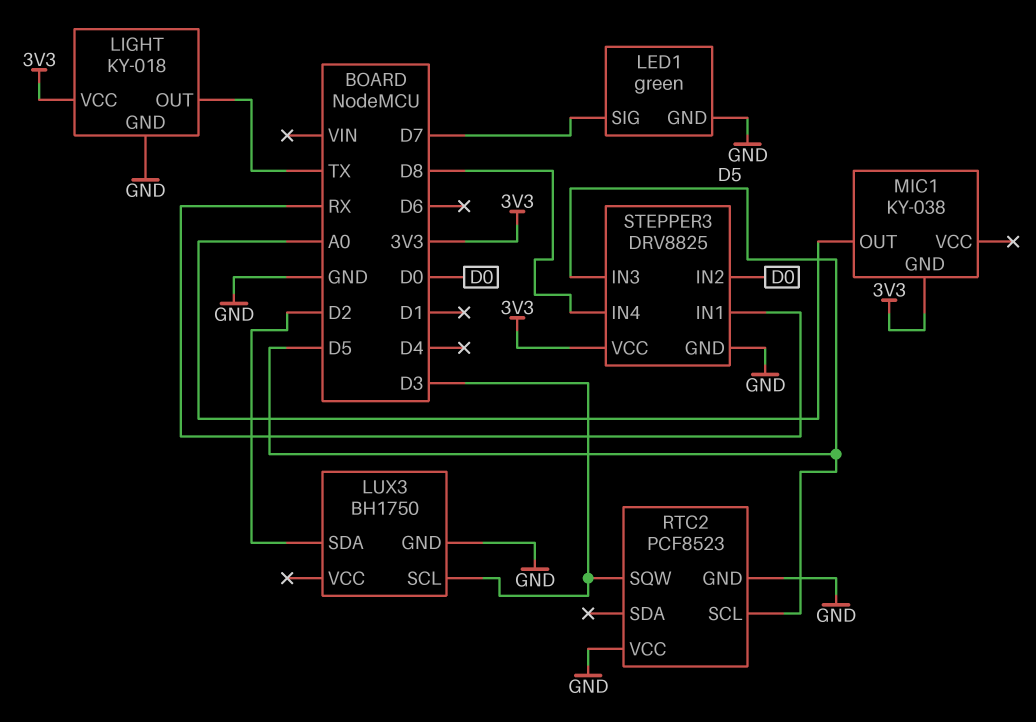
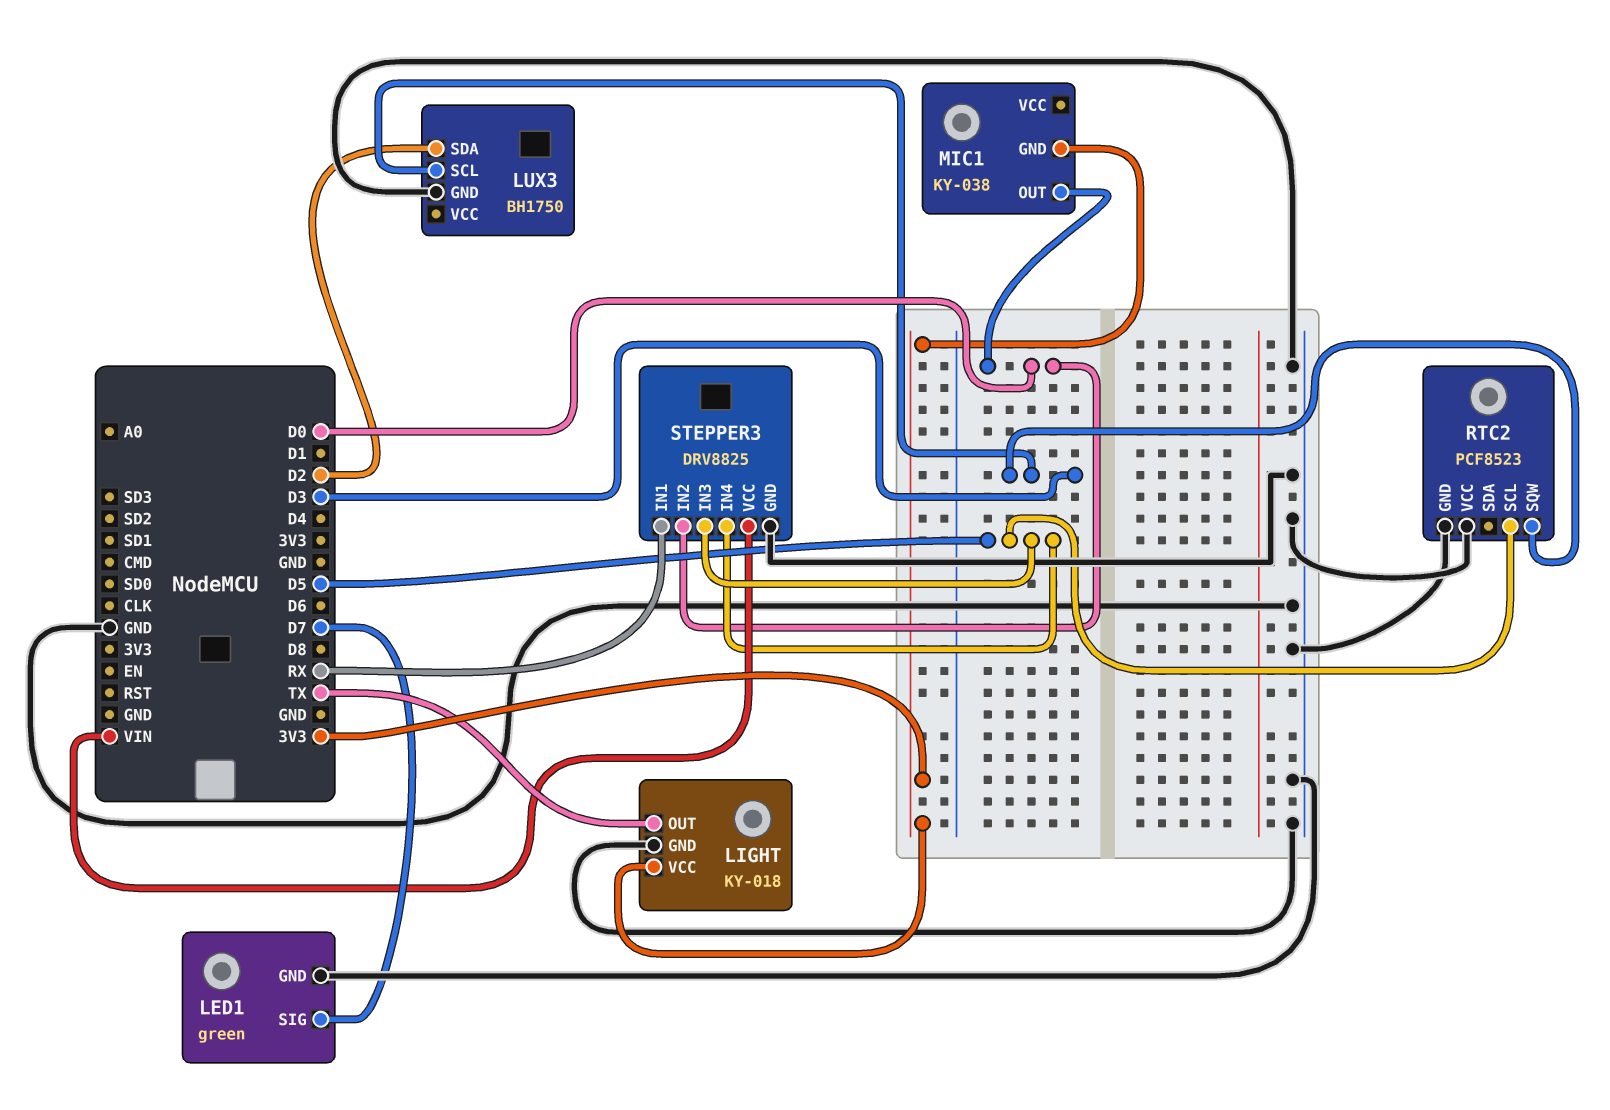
MIC1 pin OUT: A0 -> D0
STEPPER3 pin IN4: D8 -> D5
STEPPER3 pin VCC: 3V3 -> VIN

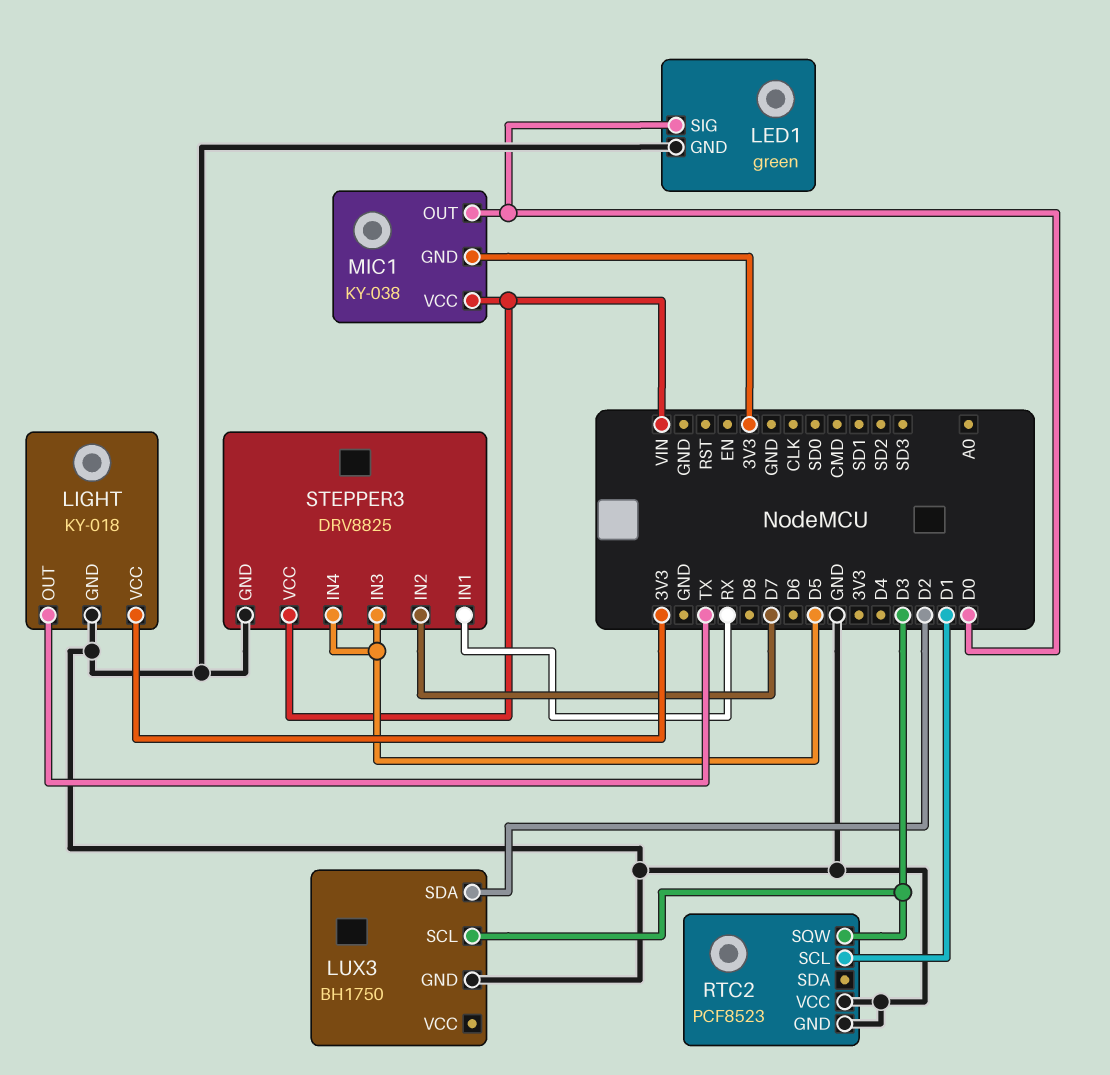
LED1 pin SIG: D7 -> D0
MIC1 pin VCC: none -> VIN
RTC2 pin SCL: D5 -> D1
STEPPER3 pin IN2: D0 -> D7

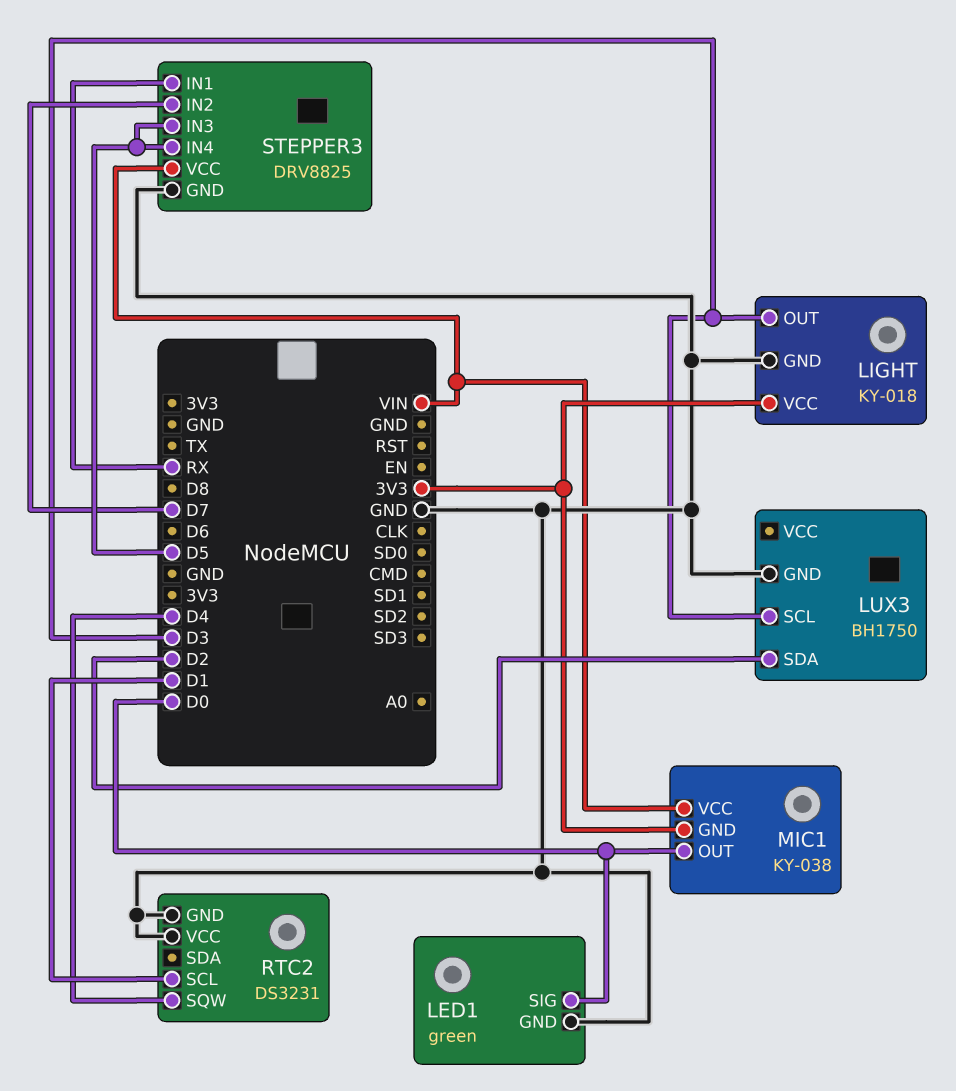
LIGHT pin OUT: TX -> D3
RTC2: PCF8523 -> DS3231
RTC2 pin SQW: D3 -> D4

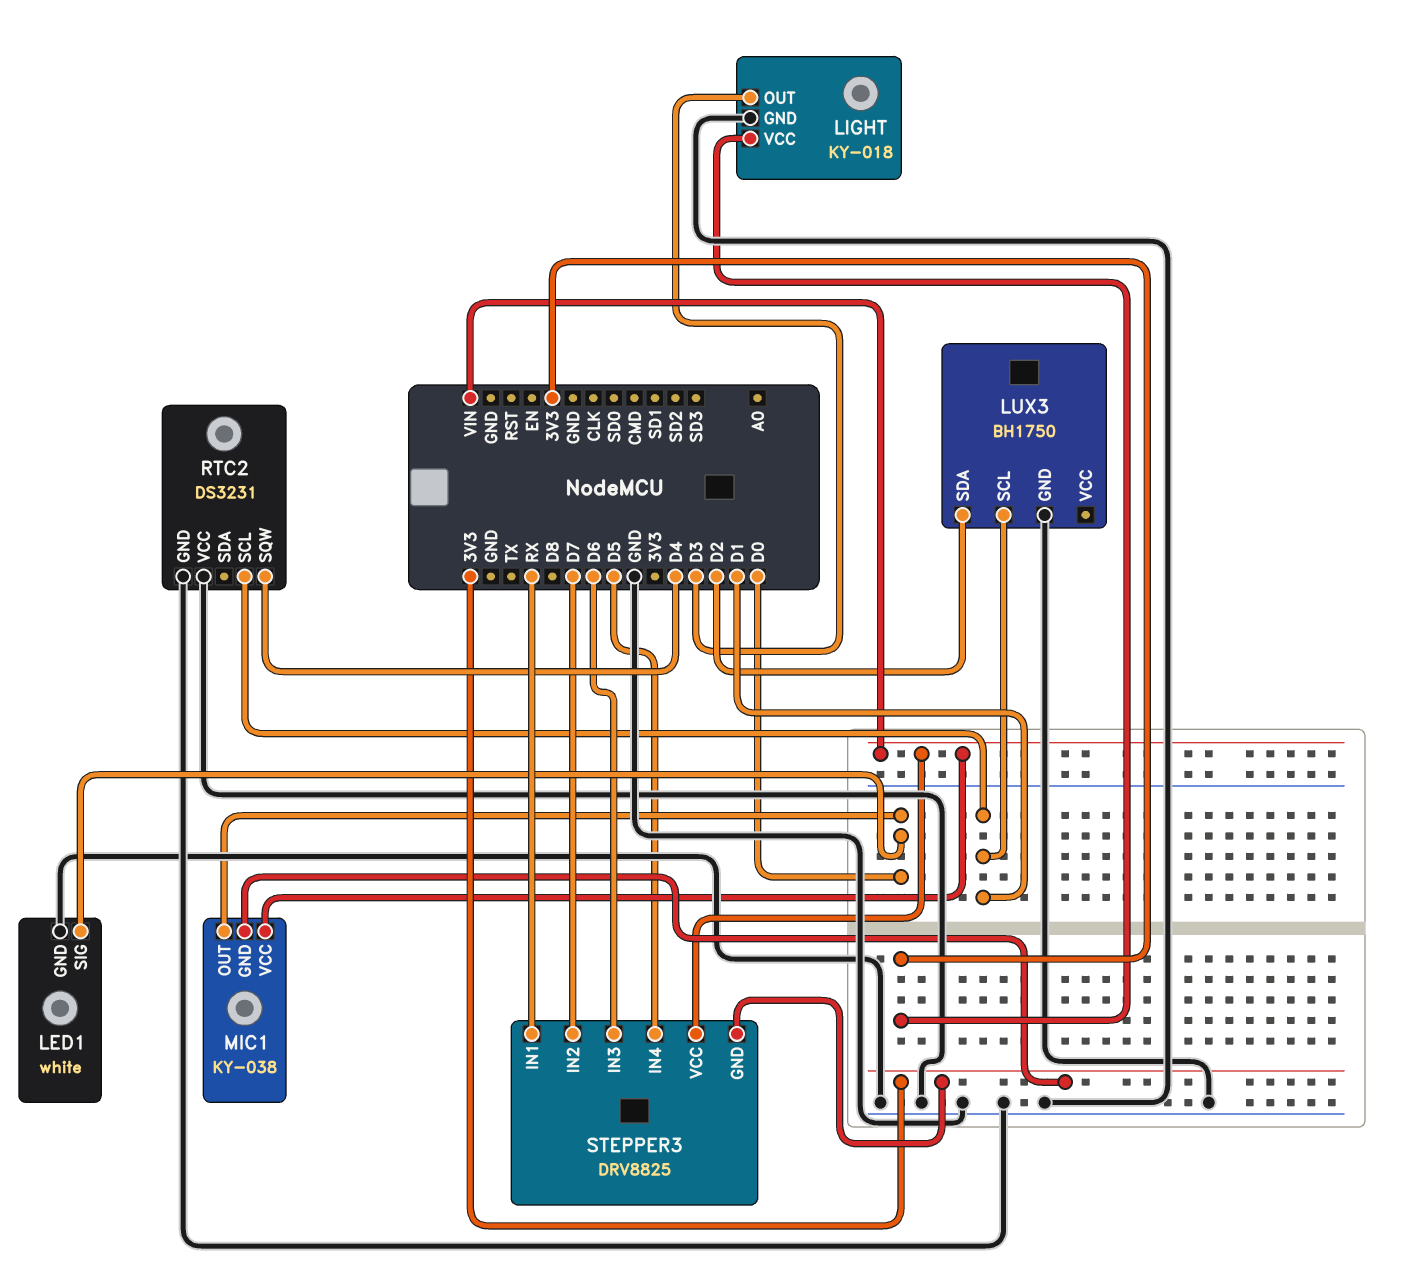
LED1: green -> white
LUX3 pin SCL: D3 -> D1
STEPPER3 pin GND: GND -> 3V3
STEPPER3 pin IN3: D5 -> D6

